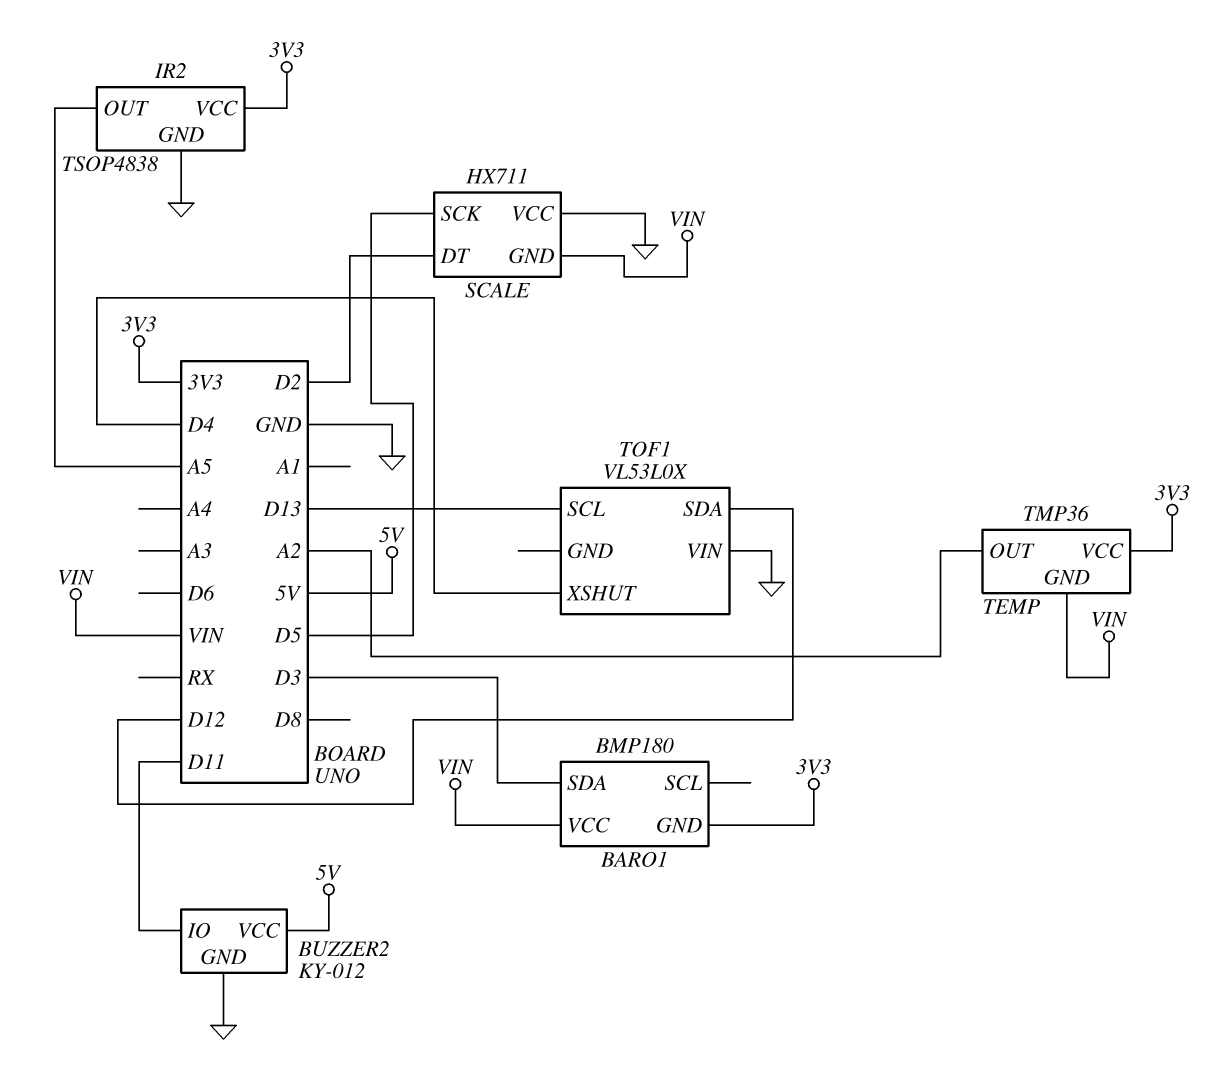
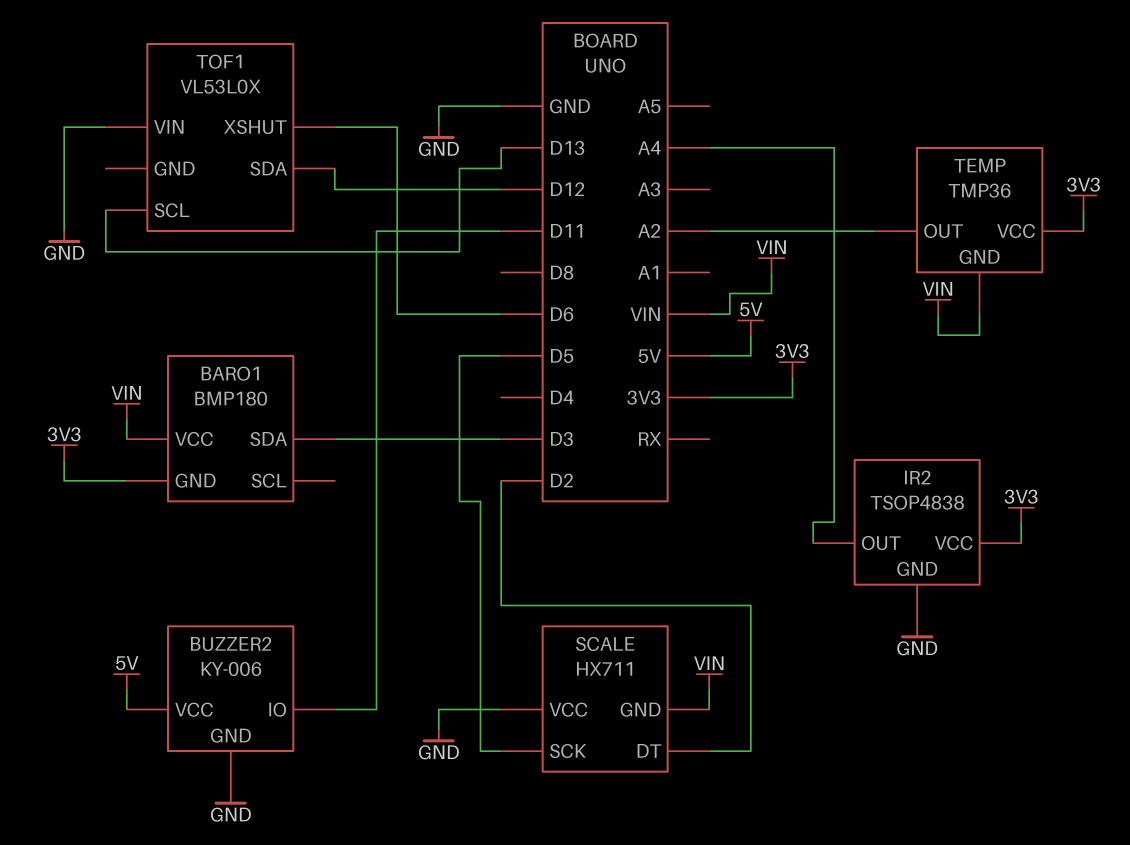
BUZZER2: KY-012 -> KY-006
IR2 pin OUT: A5 -> A4
TOF1 pin XSHUT: D4 -> D6

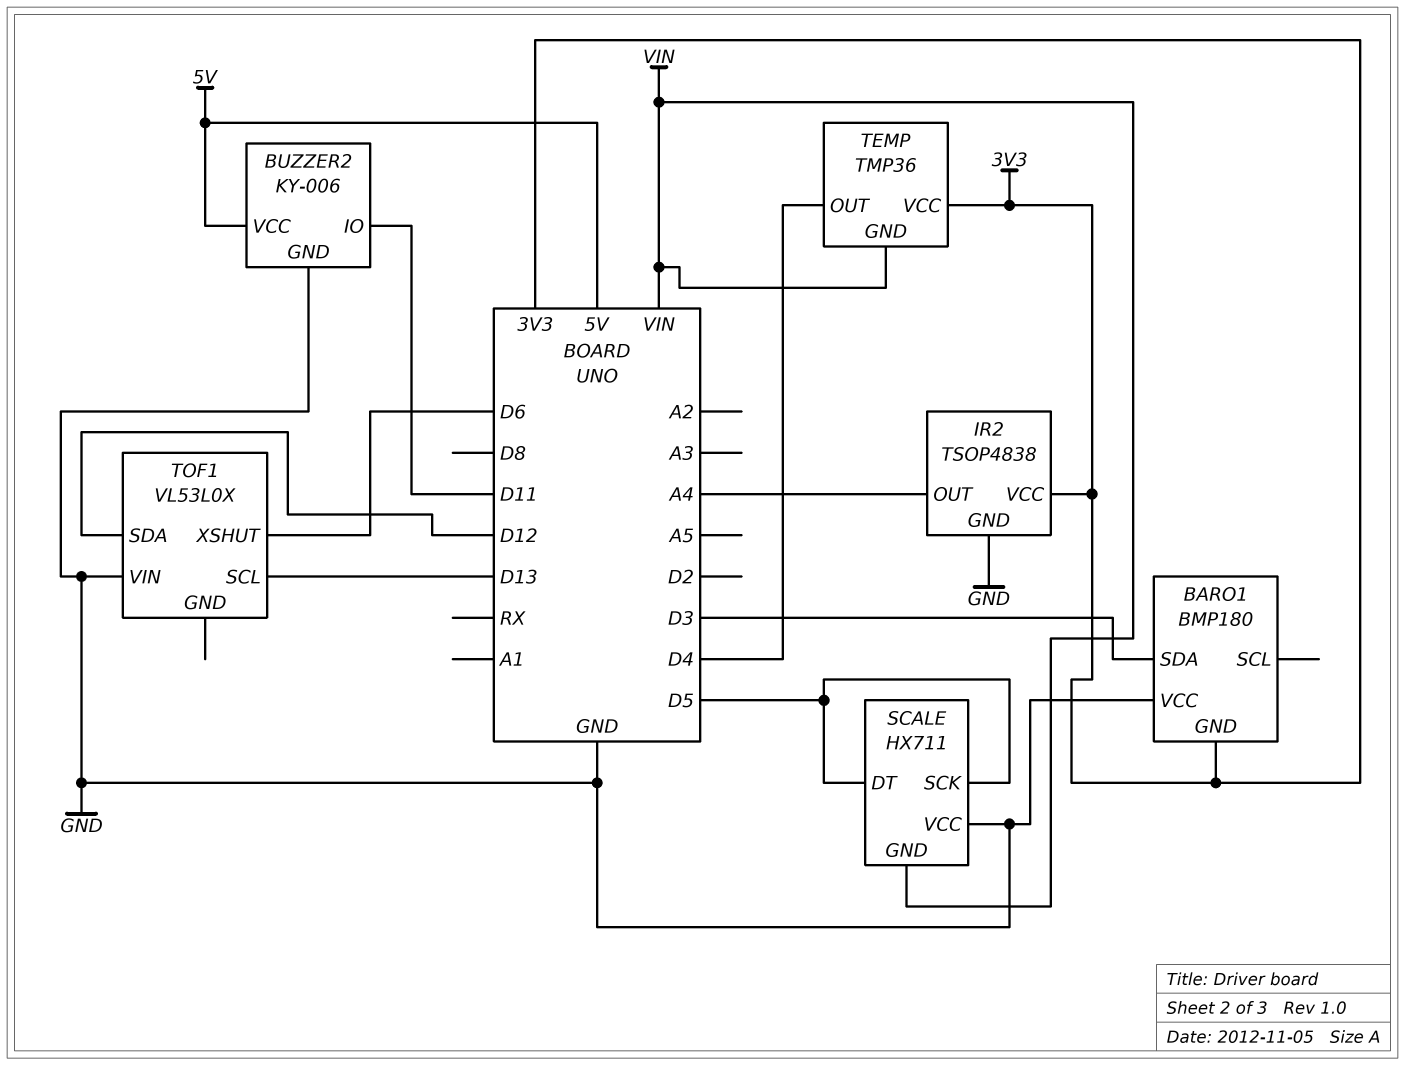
BARO1 pin VCC: VIN -> GND
SCALE pin DT: D2 -> D5
TEMP pin OUT: A2 -> D4

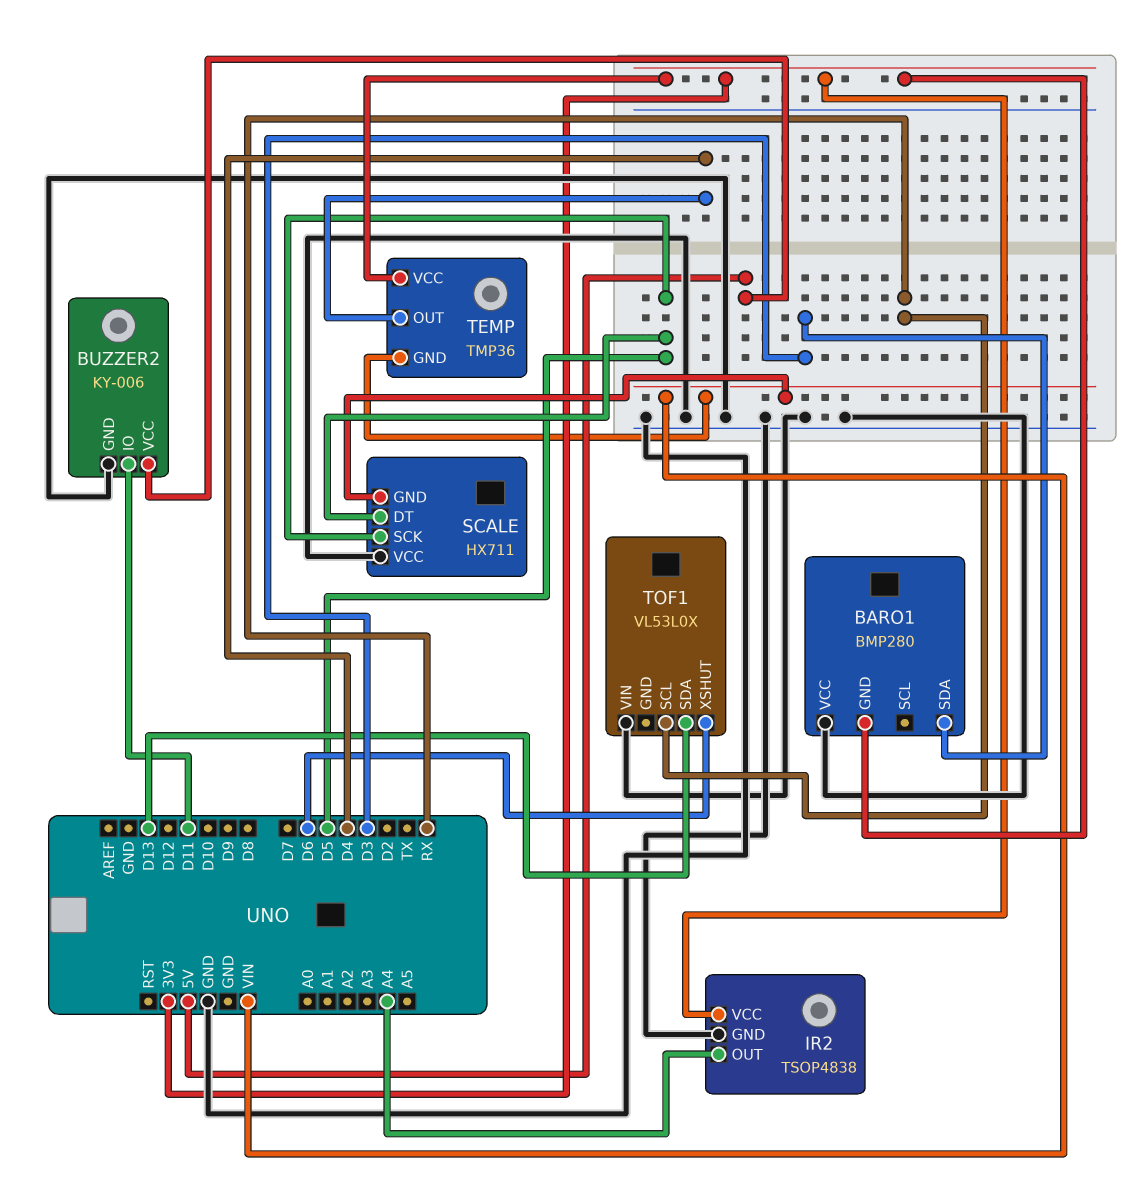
BARO1: BMP180 -> BMP280
TOF1 pin SCL: D13 -> RX
TOF1 pin SDA: D12 -> D13

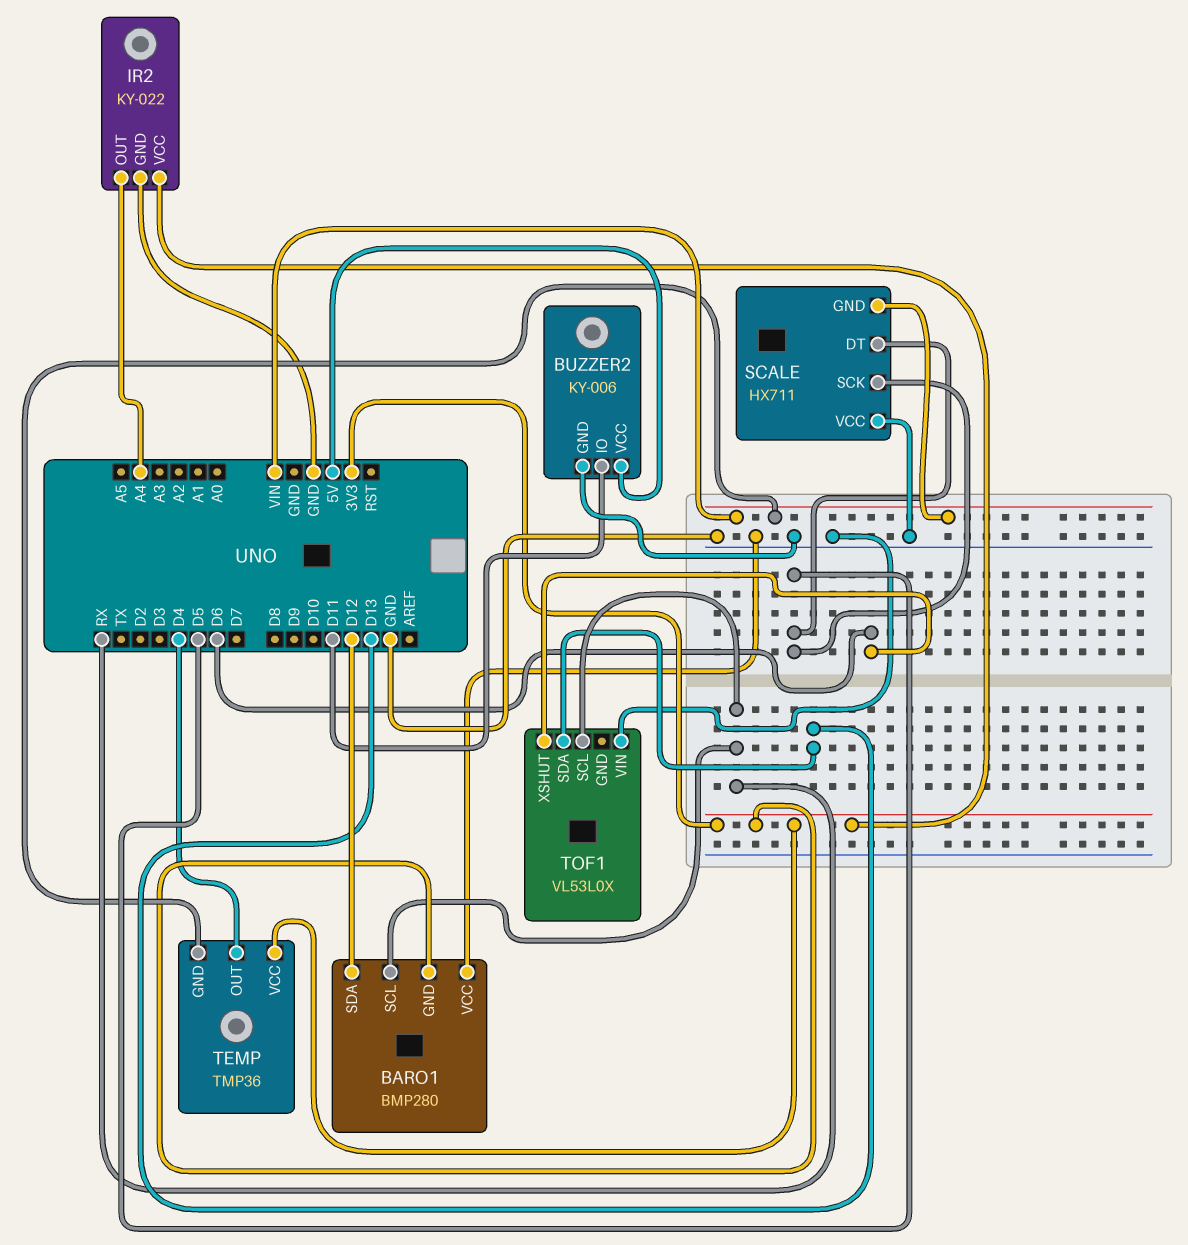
BARO1 pin SCL: none -> RX
BARO1 pin SDA: D3 -> D12
IR2: TSOP4838 -> KY-022

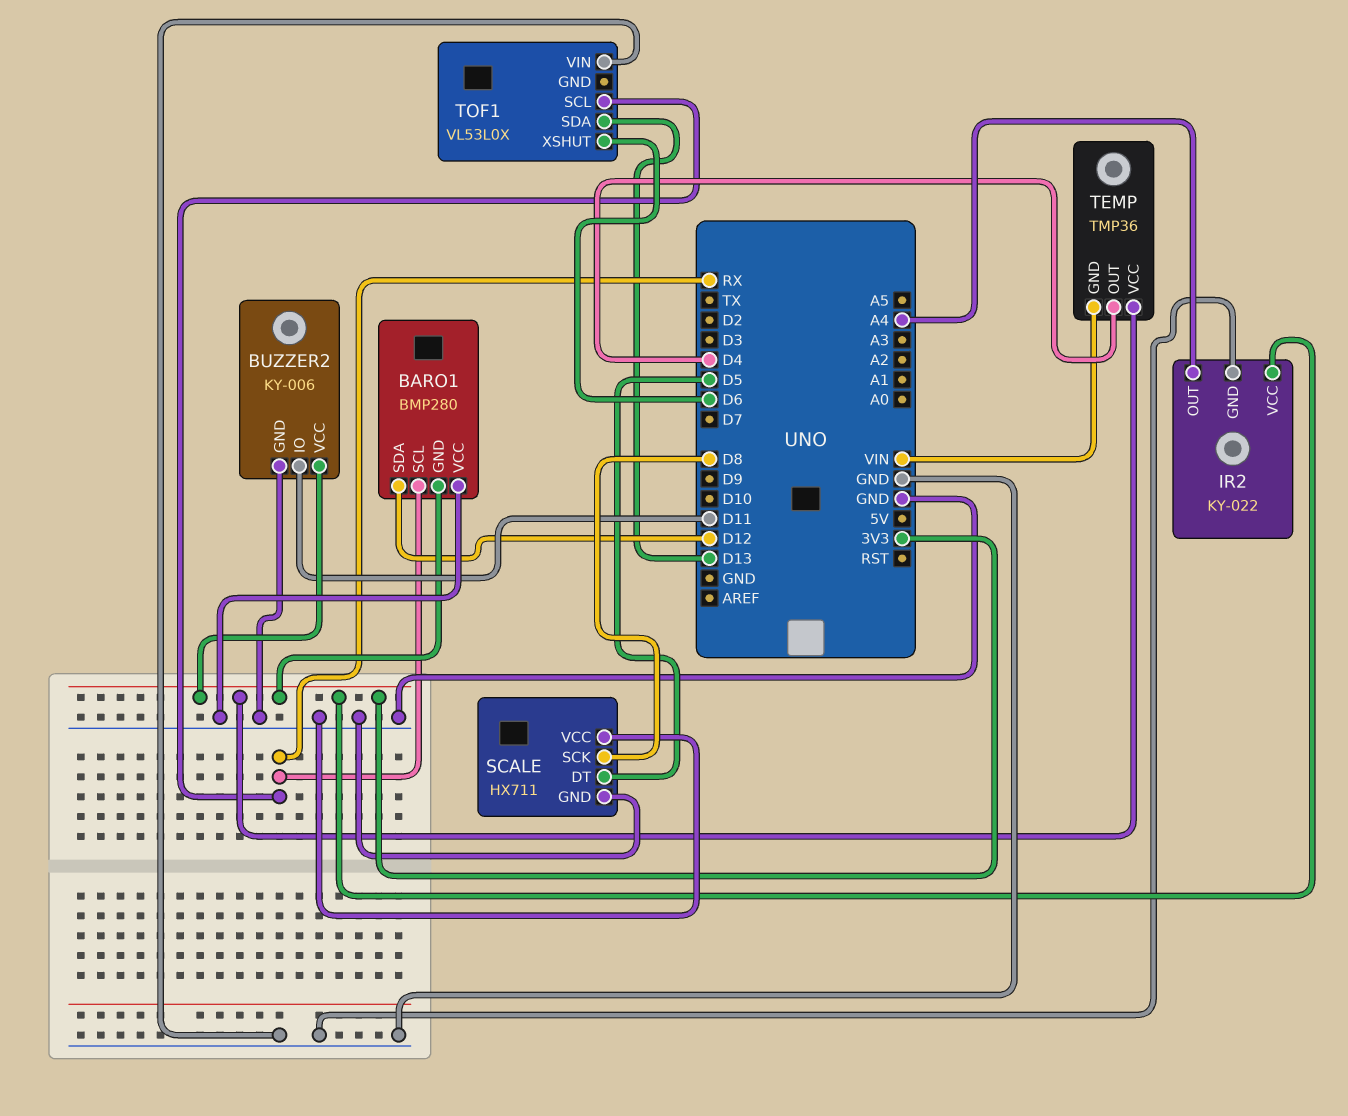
BUZZER2 pin VCC: 5V -> 3V3
SCALE pin GND: VIN -> GND
SCALE pin SCK: D5 -> D8

